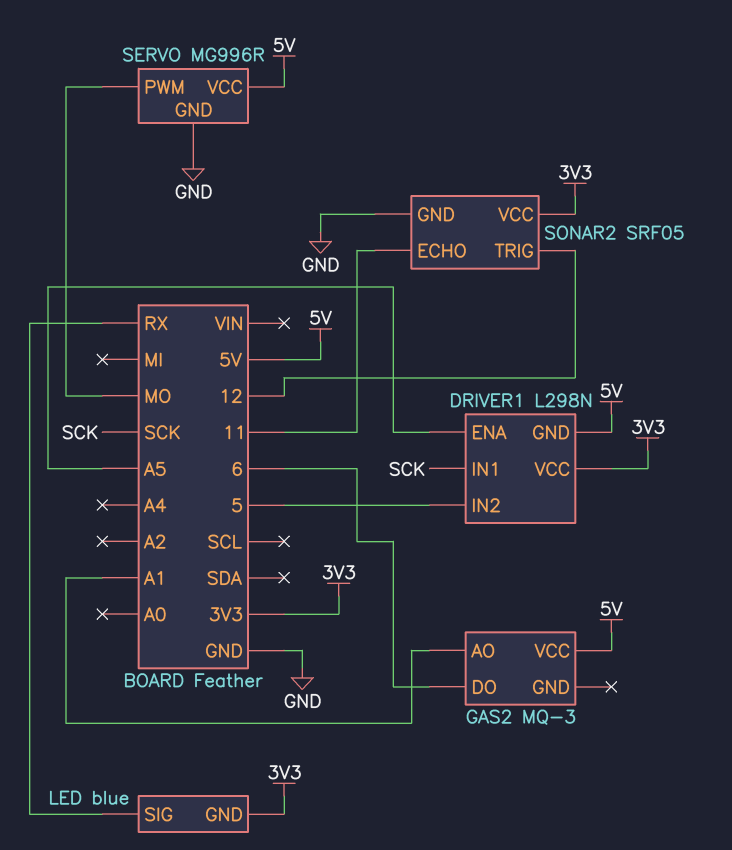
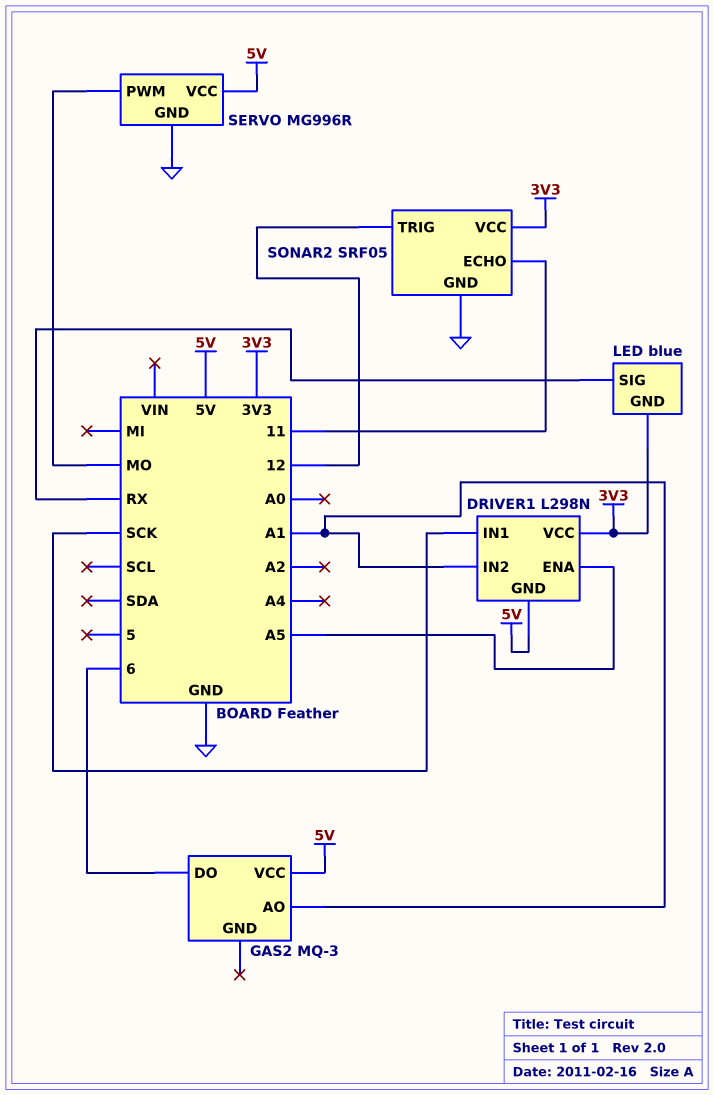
DRIVER1 pin IN2: 5 -> A1

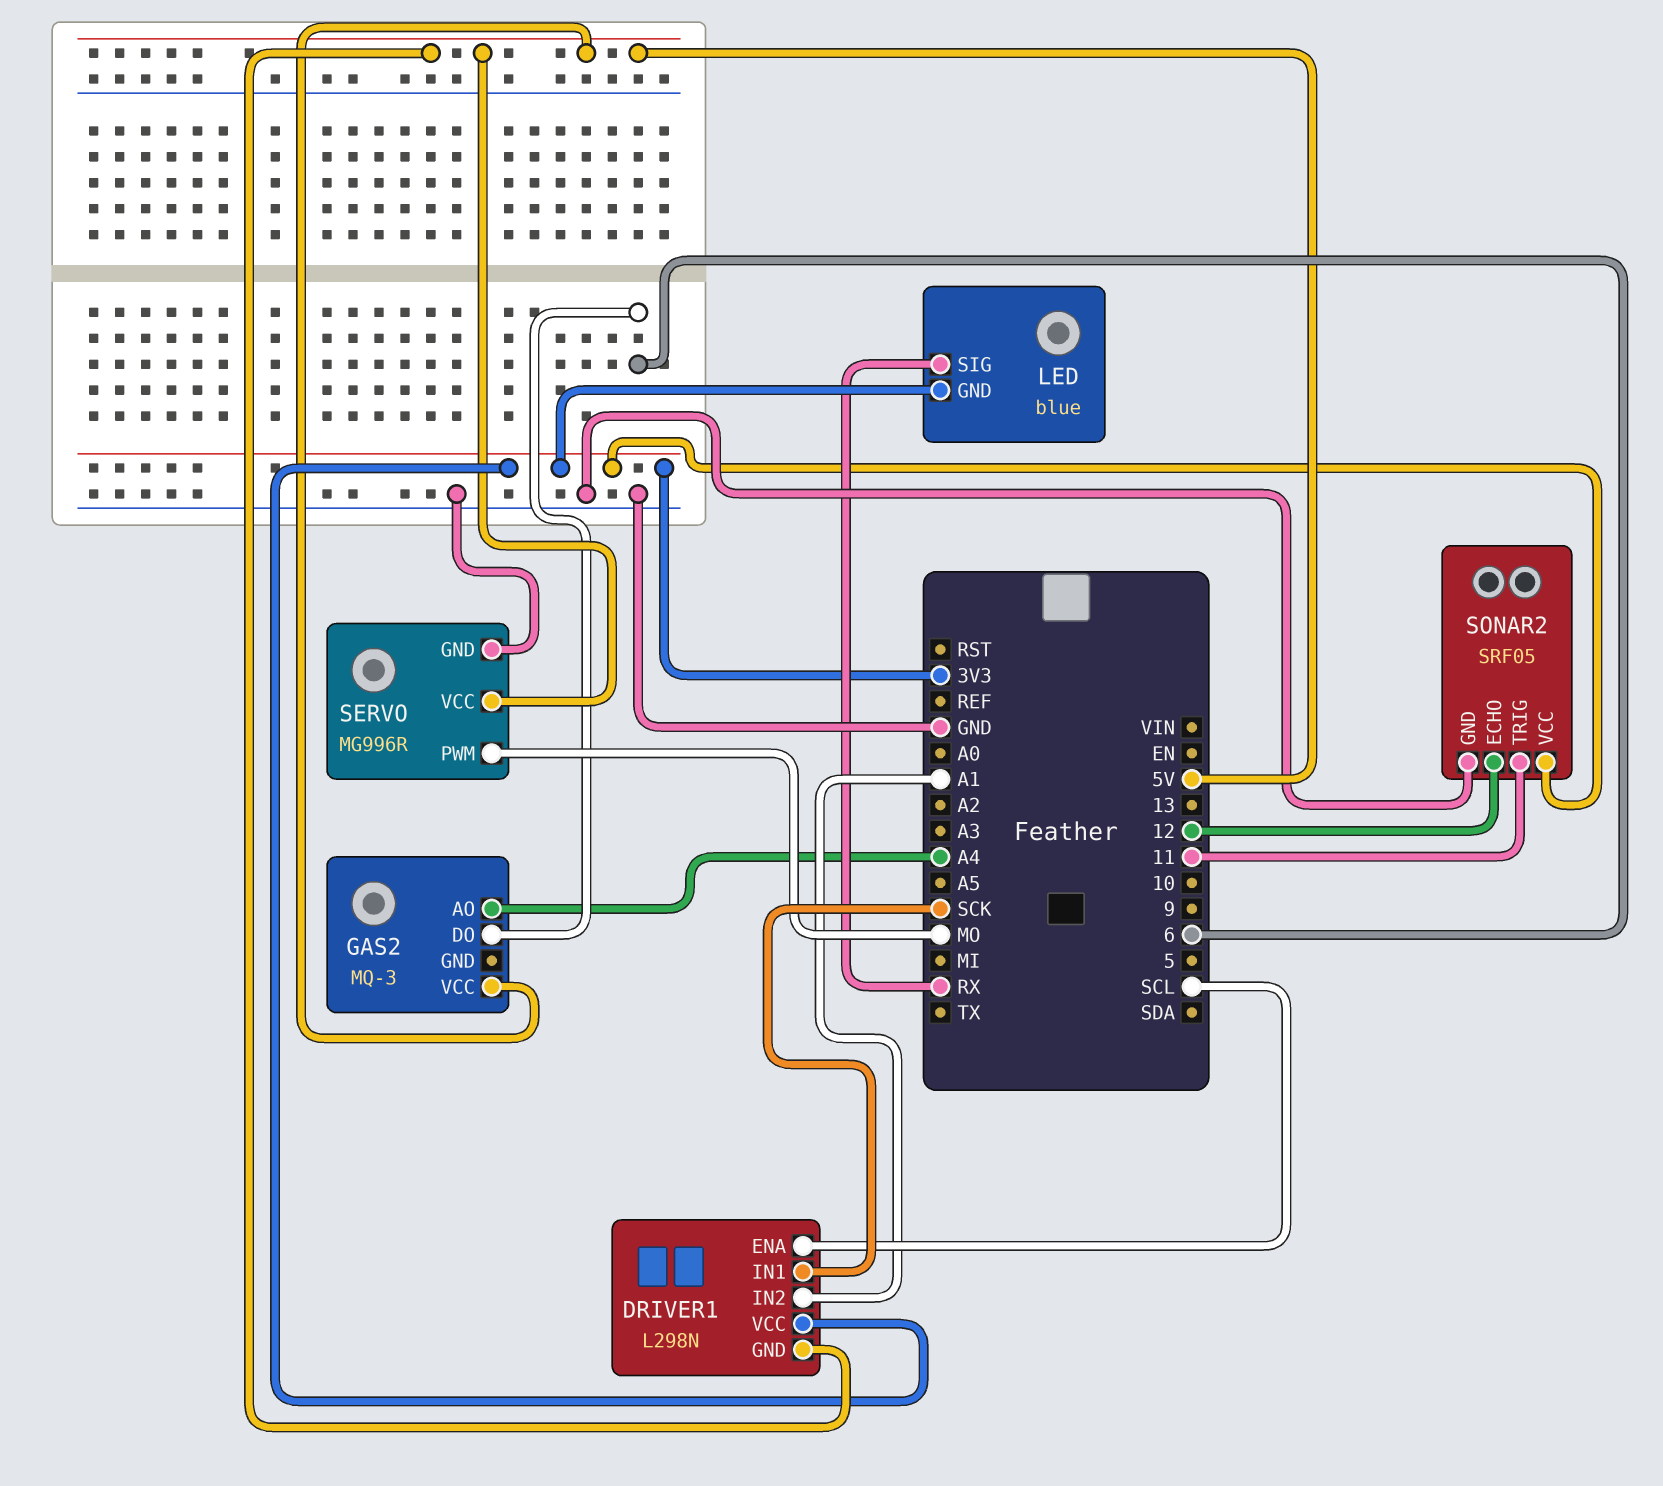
DRIVER1 pin ENA: A5 -> SCL
GAS2 pin AO: A1 -> A4
SONAR2 pin ECHO: 11 -> 12
SONAR2 pin TRIG: 12 -> 11

